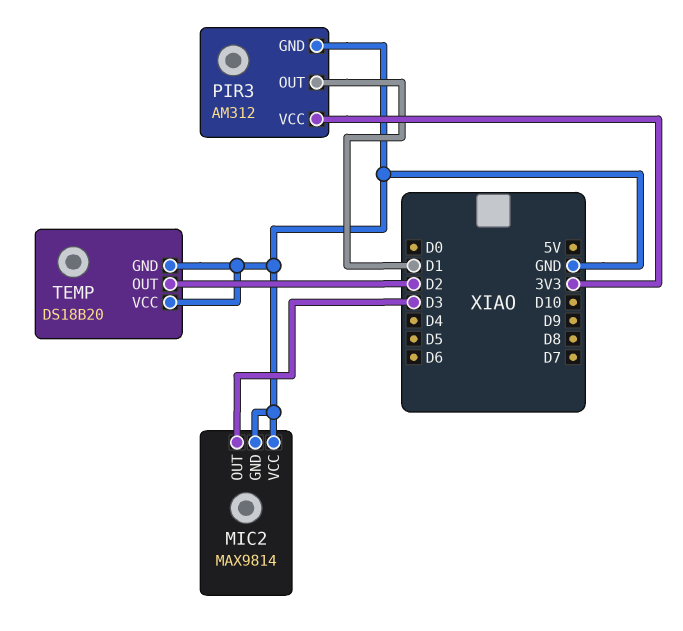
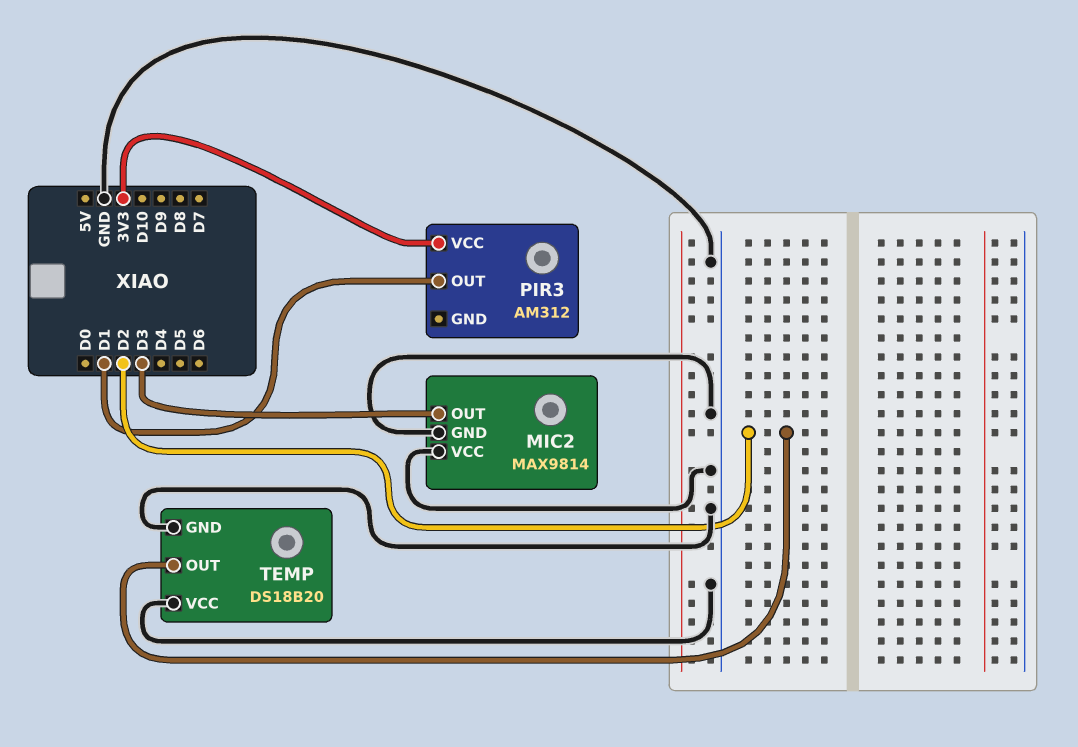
PIR3 pin GND: GND -> none

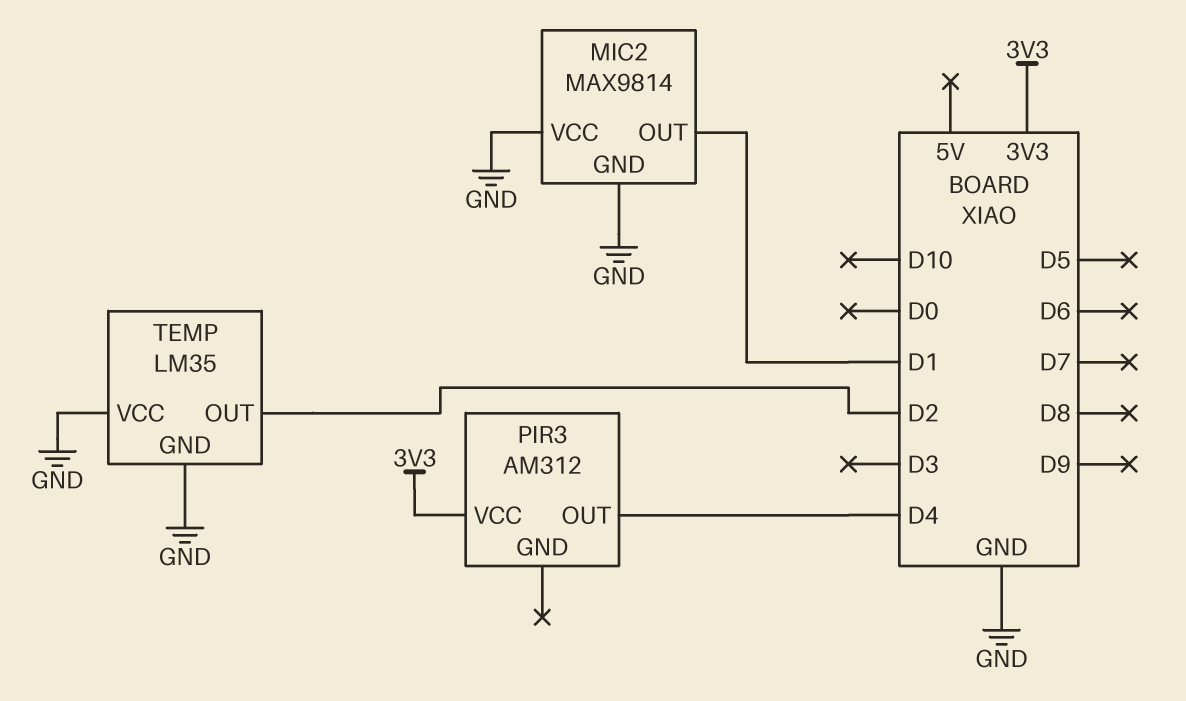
MIC2 pin OUT: D3 -> D1
PIR3 pin OUT: D1 -> D4
TEMP: DS18B20 -> LM35

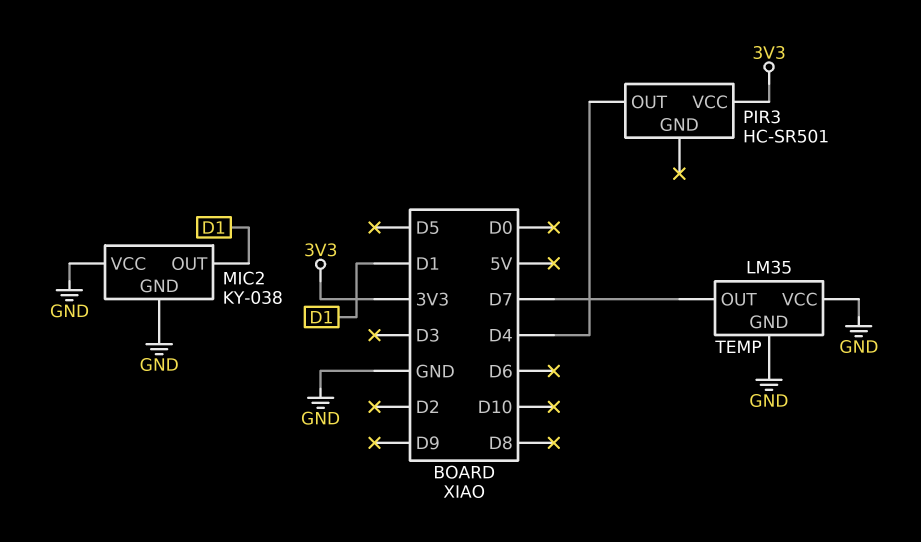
MIC2: MAX9814 -> KY-038
PIR3: AM312 -> HC-SR501
TEMP pin OUT: D2 -> D7

